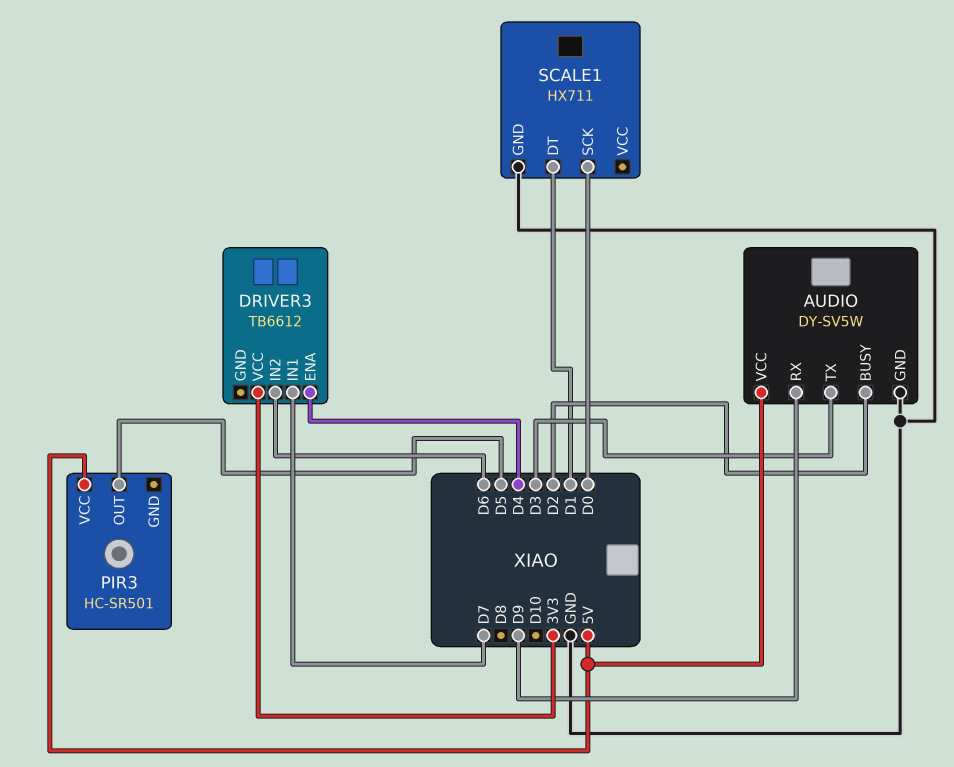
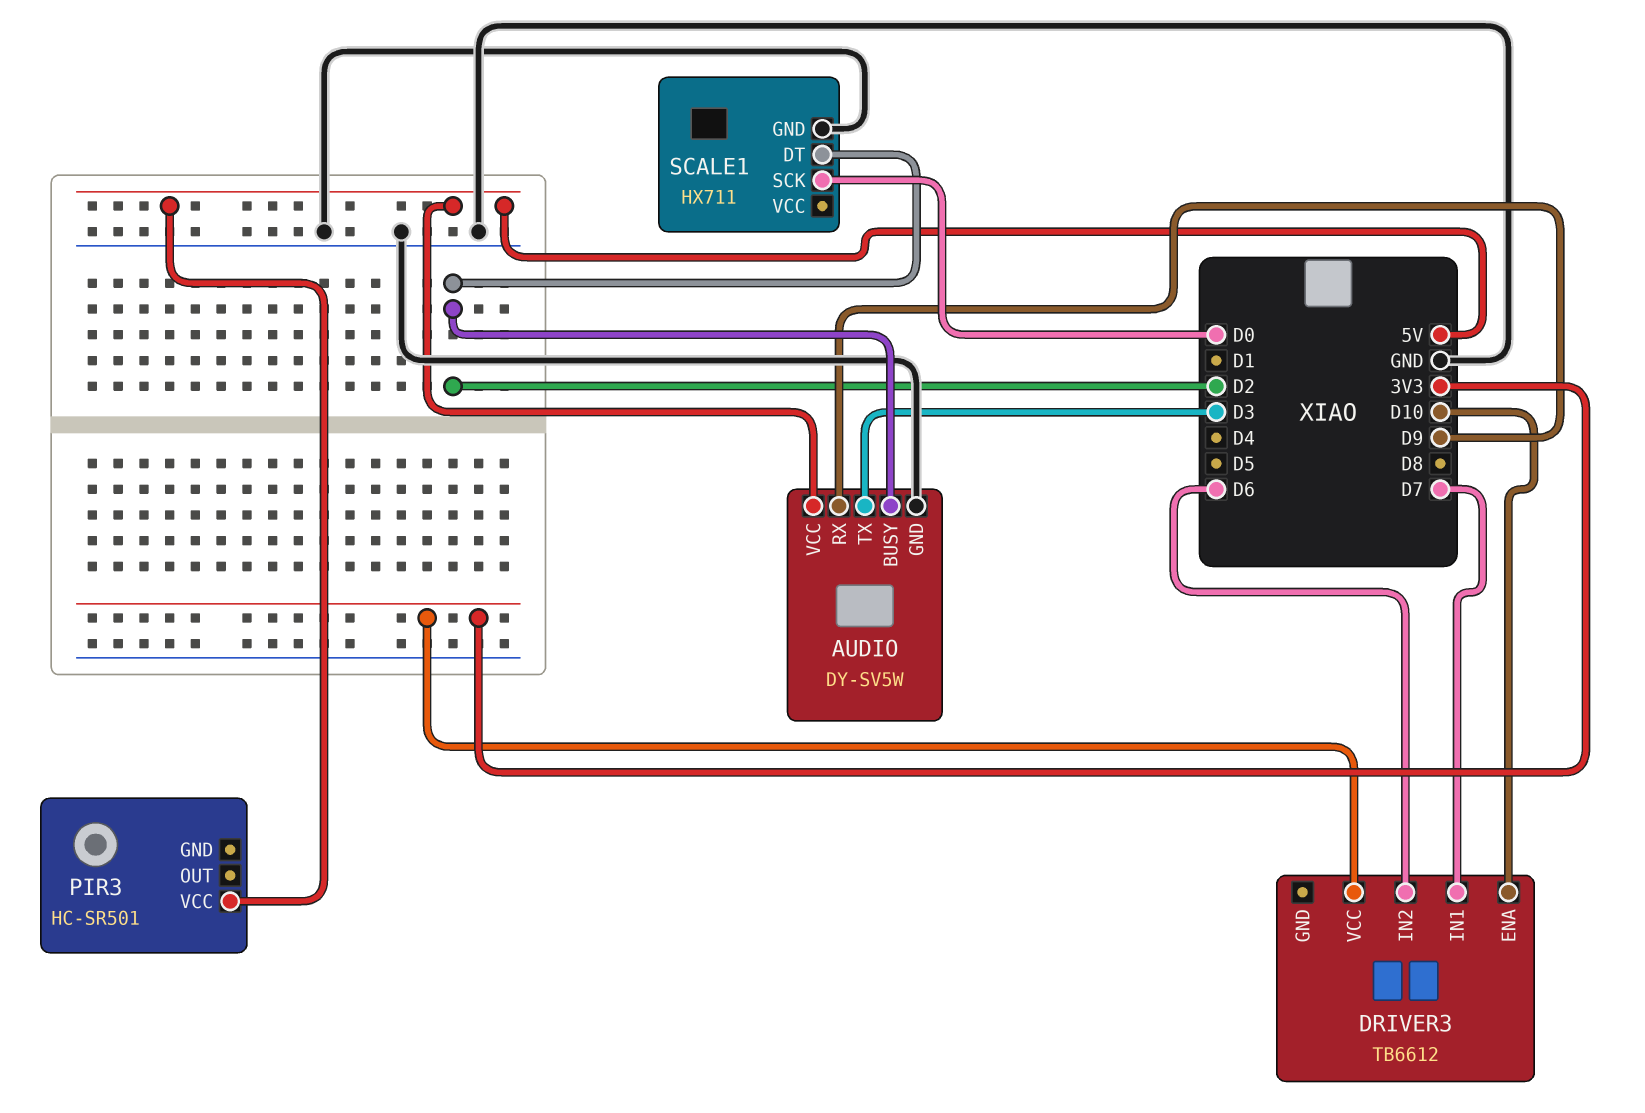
DRIVER3 pin ENA: D4 -> D10
PIR3 pin OUT: D5 -> none
SCALE1 pin DT: D1 -> D2

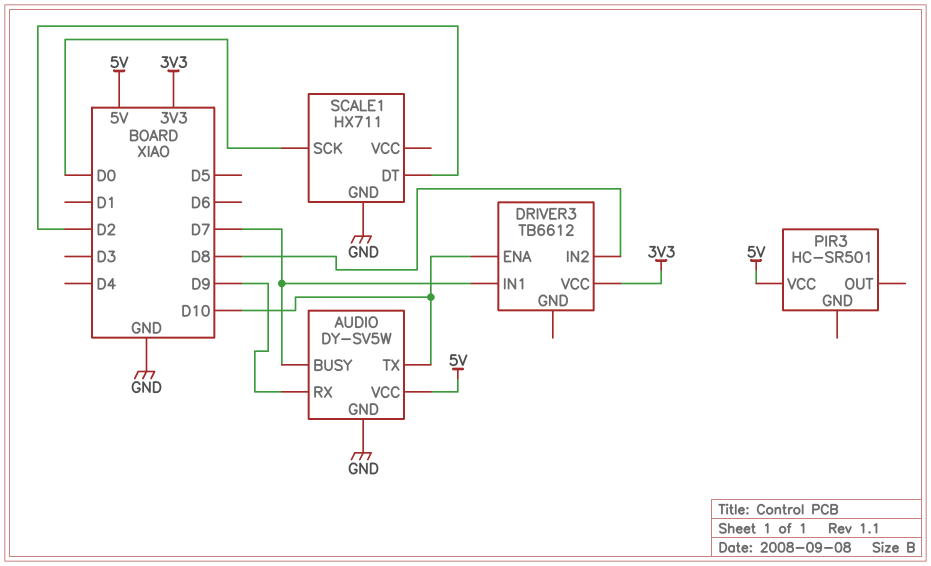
AUDIO pin BUSY: D2 -> D7
AUDIO pin TX: D3 -> D10
DRIVER3 pin IN2: D6 -> D8

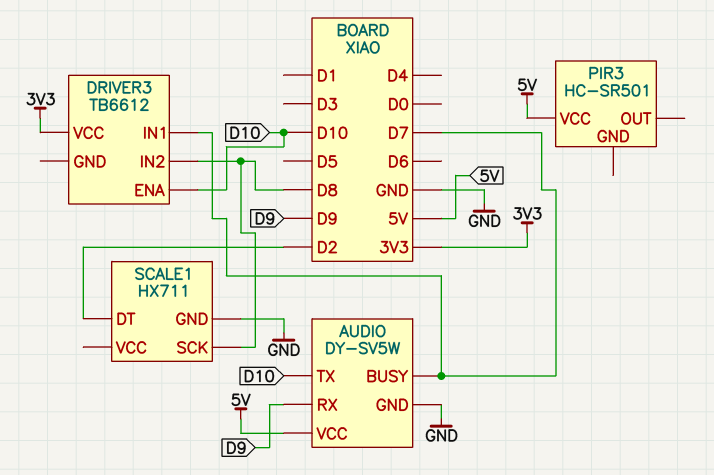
SCALE1 pin SCK: D0 -> D8

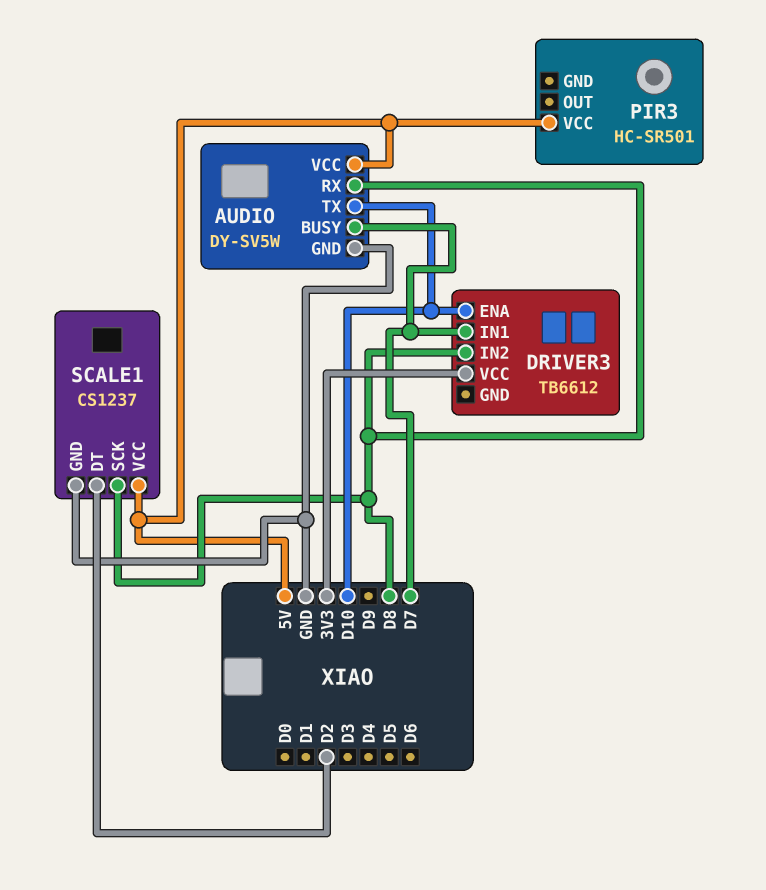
AUDIO pin RX: D9 -> D8
SCALE1: HX711 -> CS1237
SCALE1 pin VCC: none -> 5V

